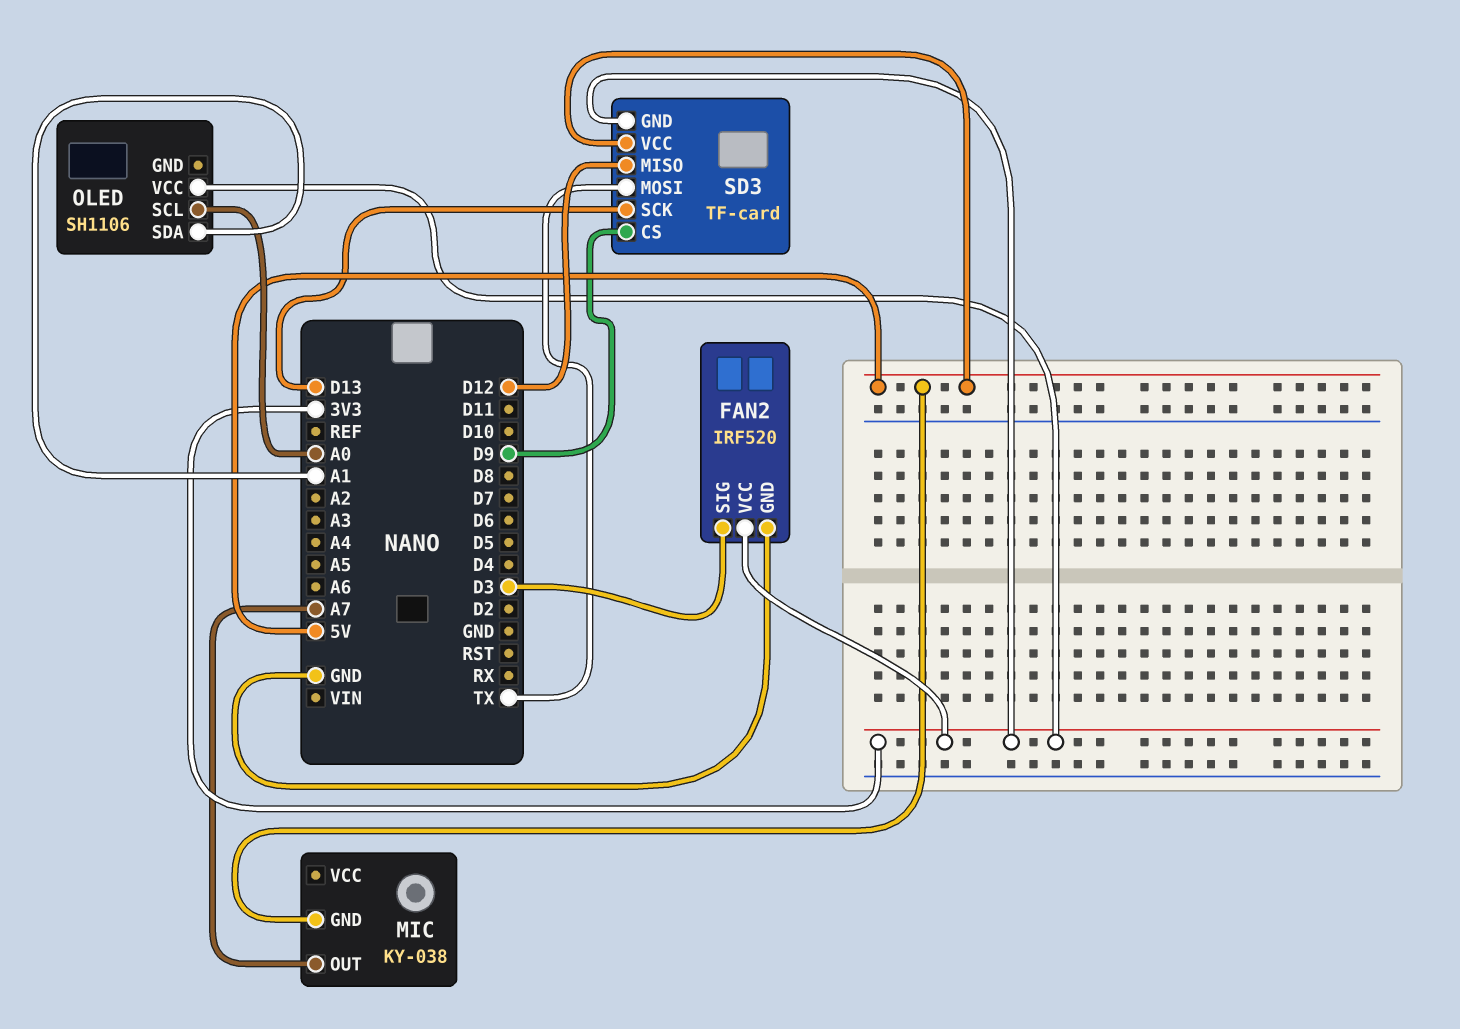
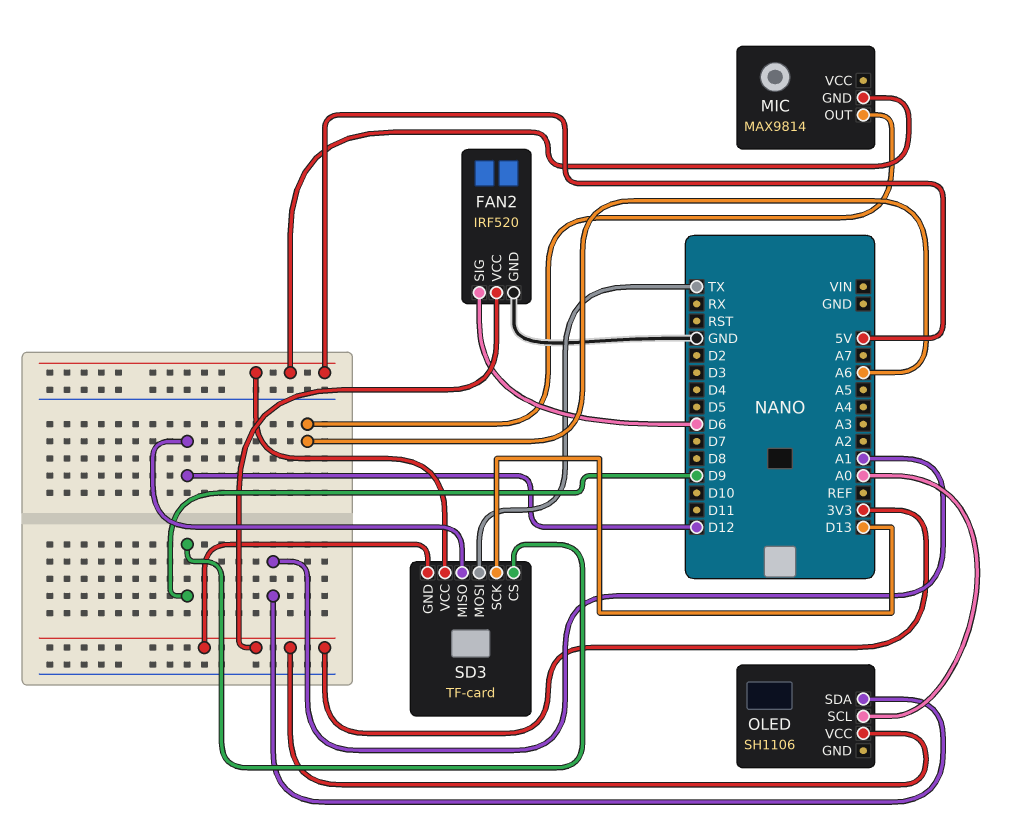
FAN2 pin SIG: D3 -> D6
MIC: KY-038 -> MAX9814
MIC pin OUT: A7 -> A6

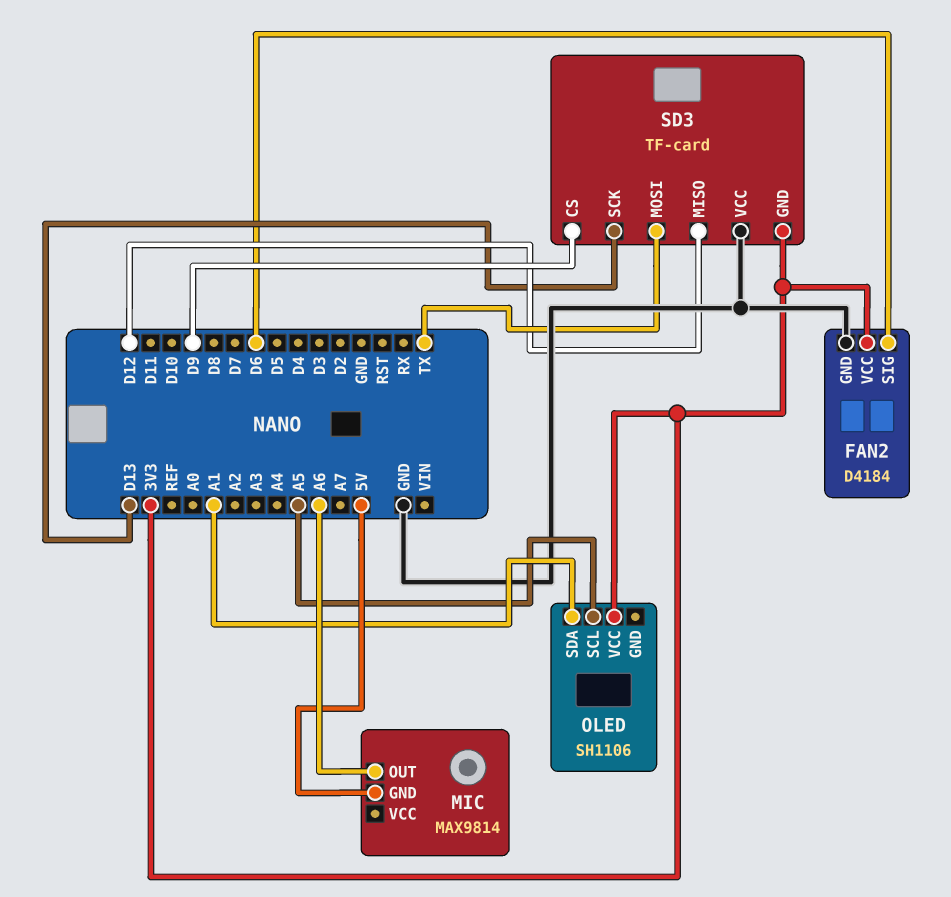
FAN2: IRF520 -> D4184
OLED pin SCL: A0 -> A5
SD3 pin VCC: 5V -> GND

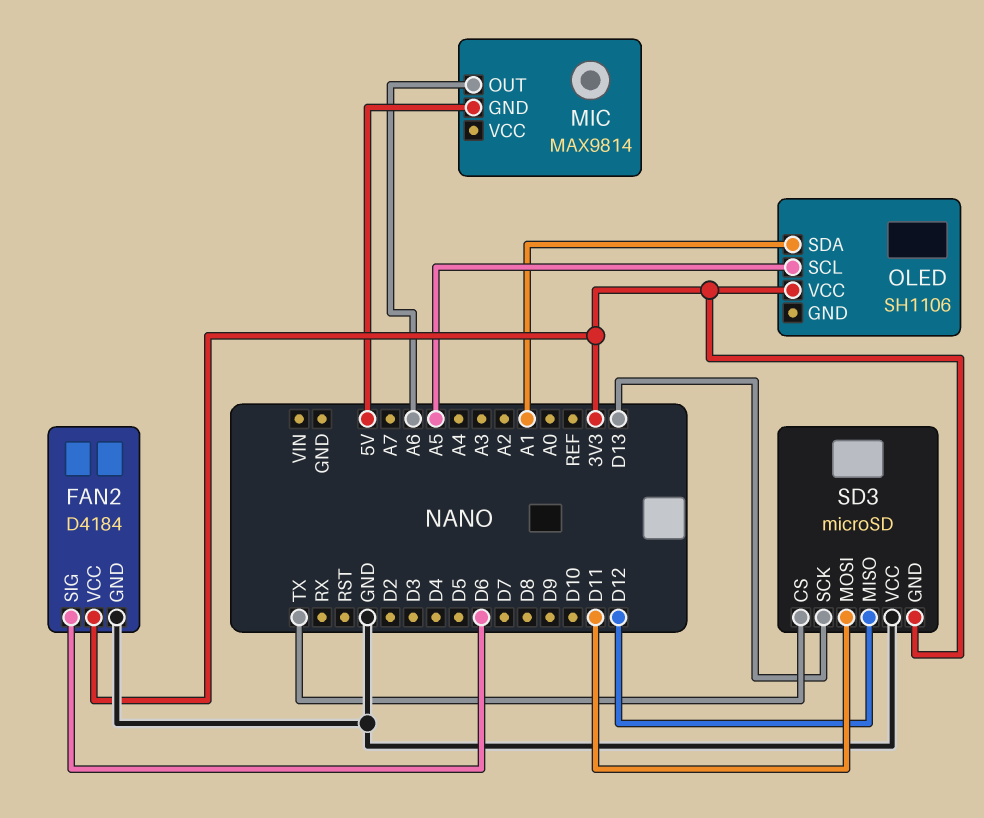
SD3: TF-card -> microSD
SD3 pin CS: D9 -> TX
SD3 pin MOSI: TX -> D11

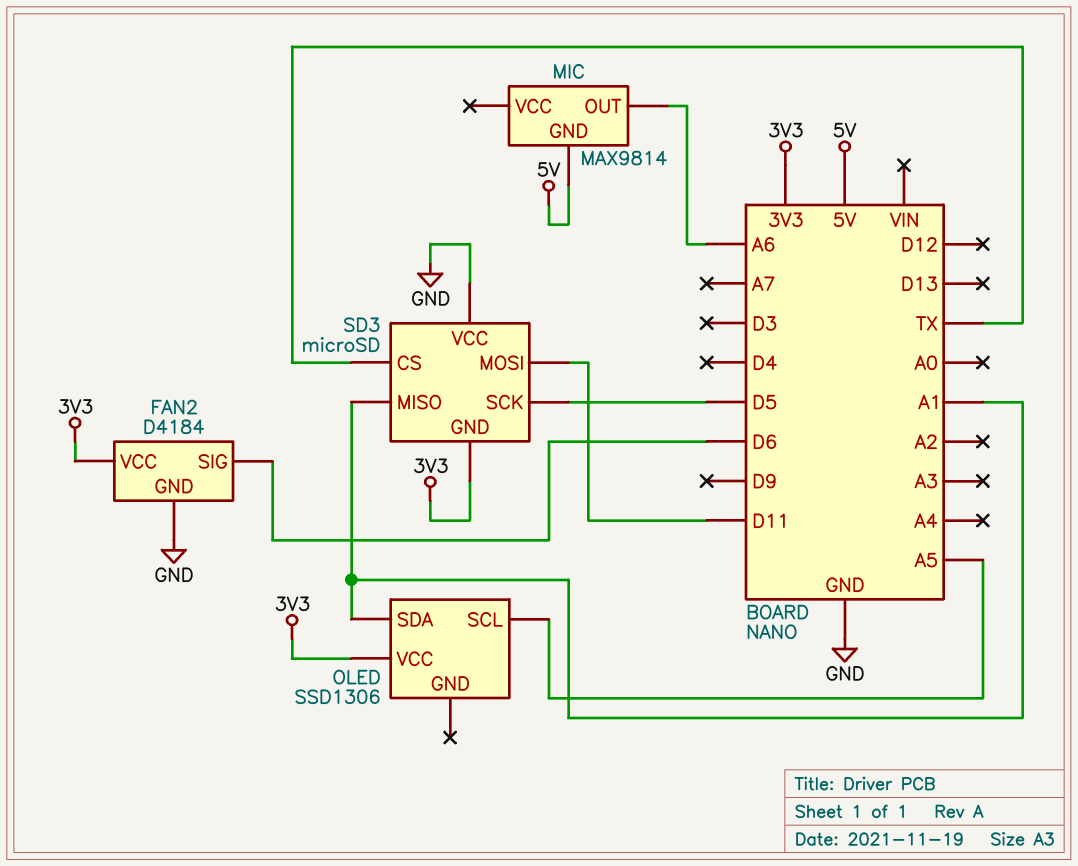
OLED: SH1106 -> SSD1306
SD3 pin MISO: D12 -> A1
SD3 pin SCK: D13 -> D5

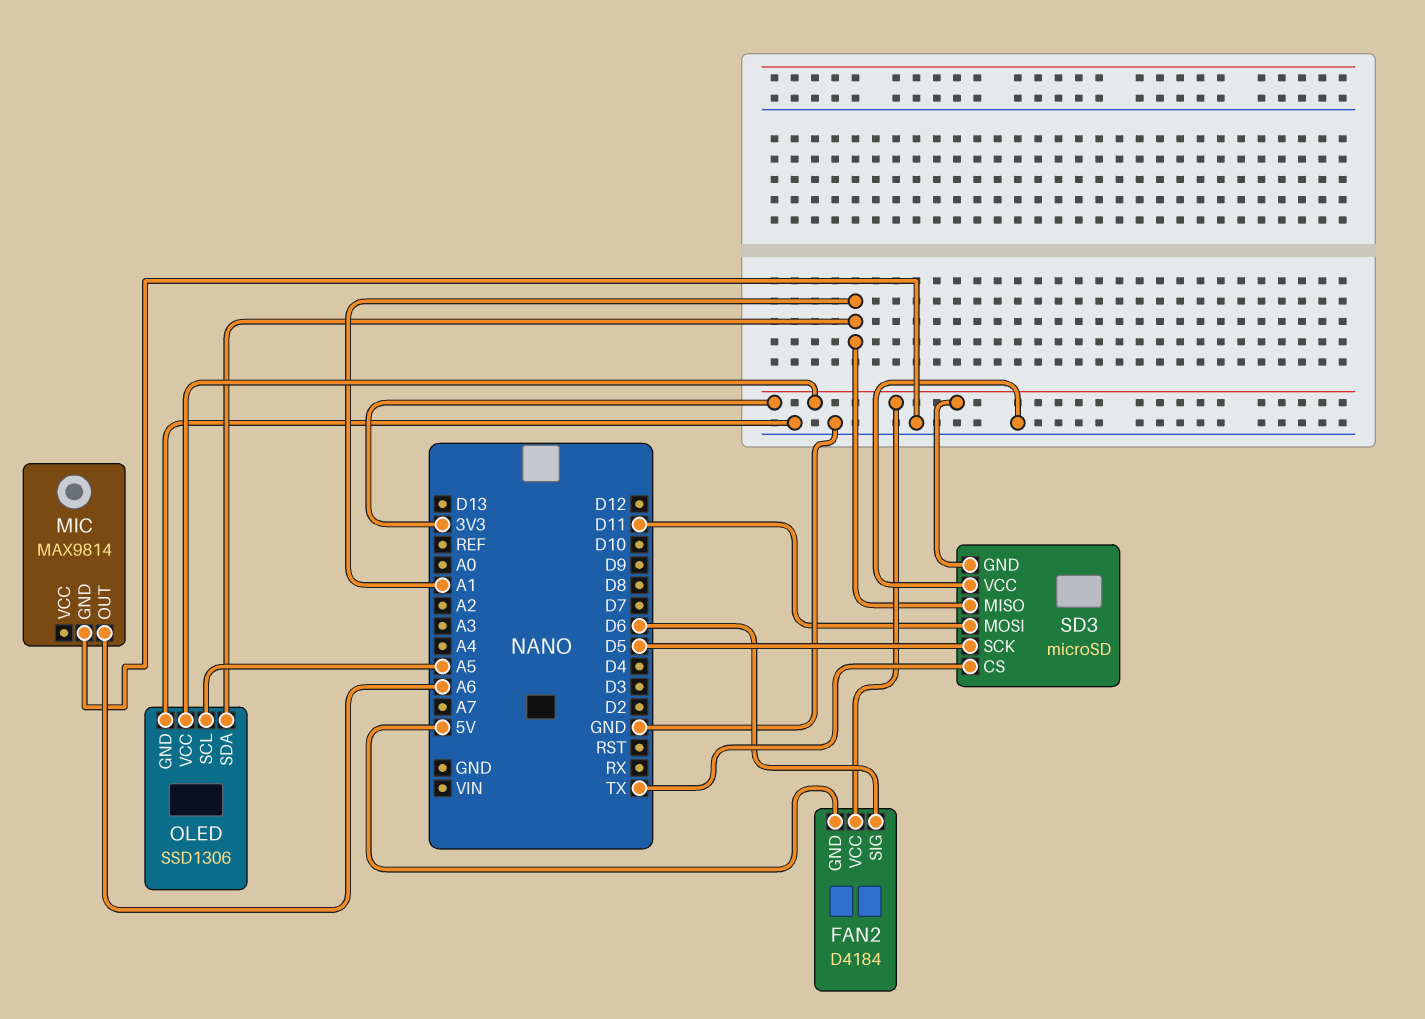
FAN2 pin GND: GND -> 5V
MIC pin GND: 5V -> GND
OLED pin GND: none -> GND

